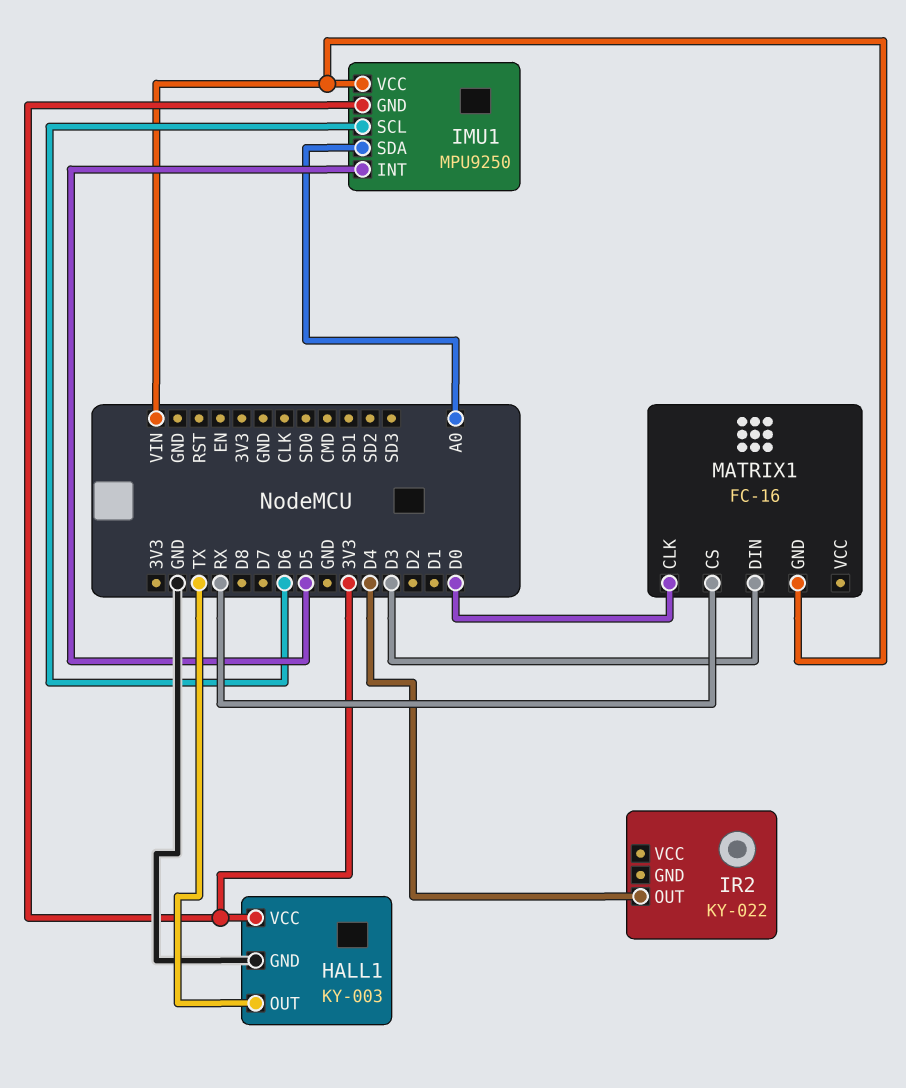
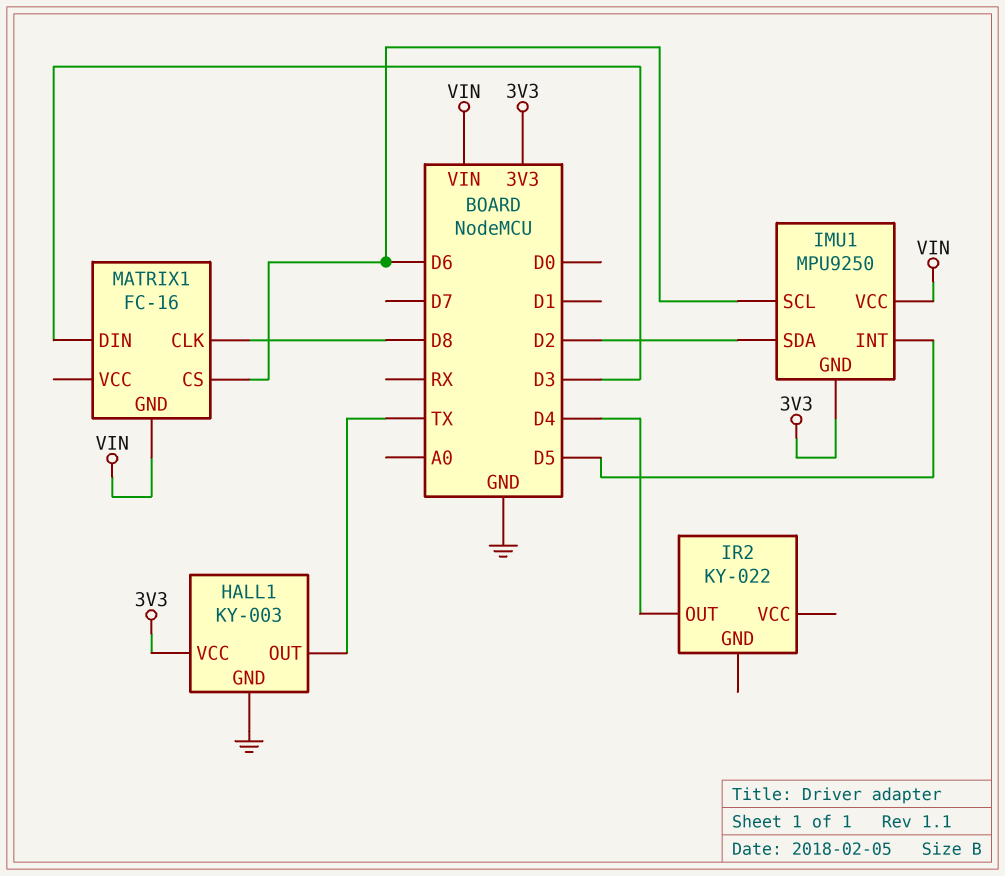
IMU1 pin SDA: A0 -> D2
MATRIX1 pin CLK: D0 -> D8
MATRIX1 pin CS: RX -> D6

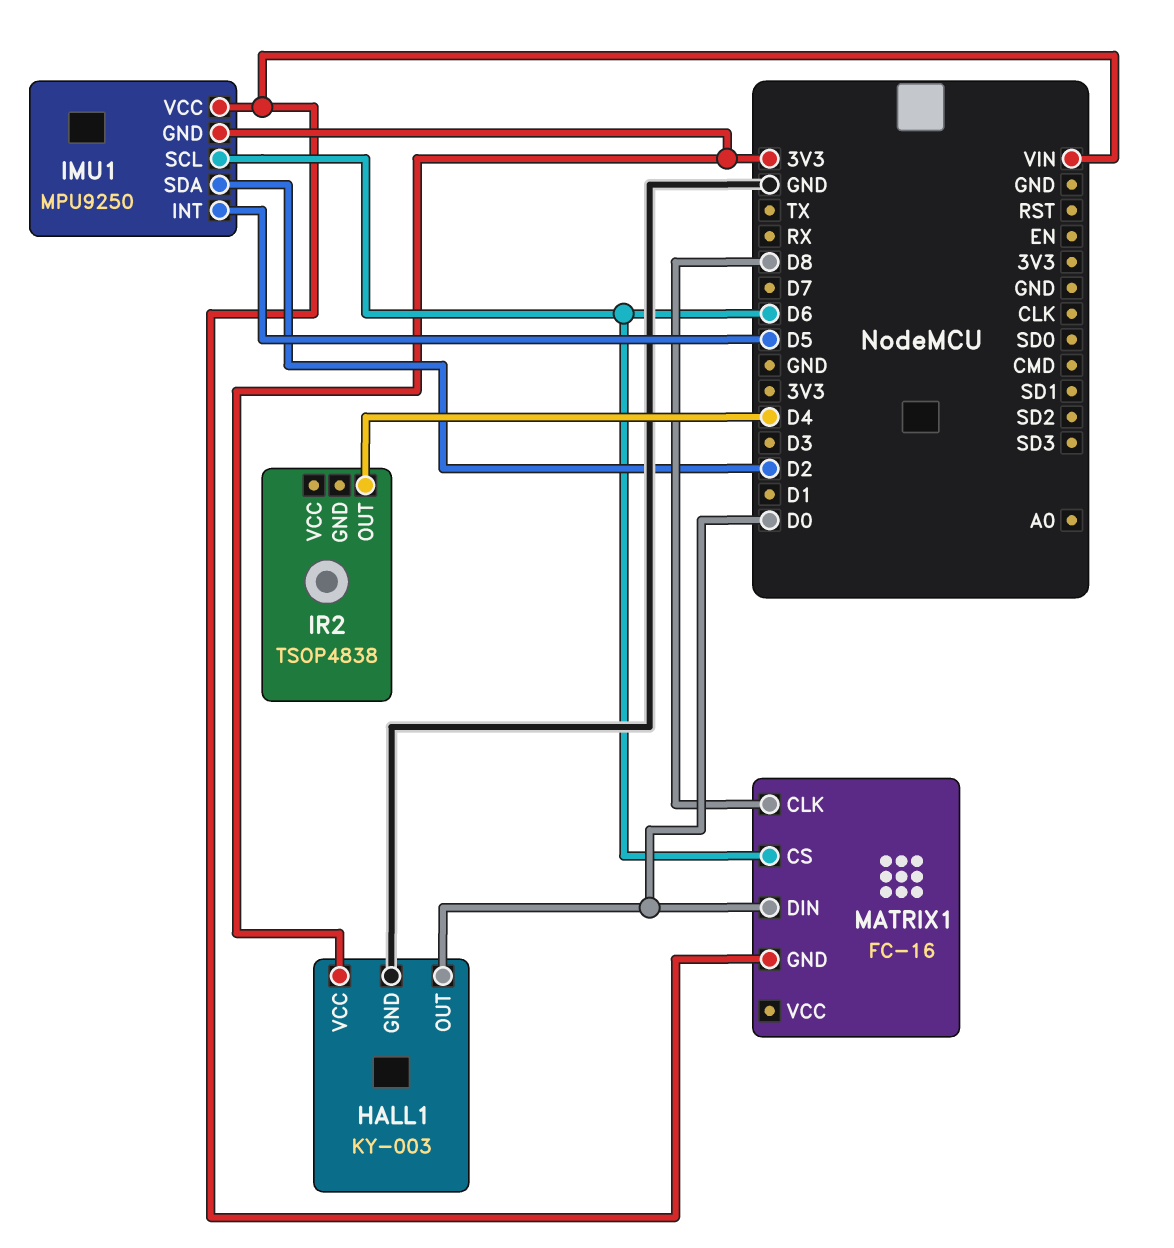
HALL1 pin OUT: TX -> D0
IR2: KY-022 -> TSOP4838
MATRIX1 pin DIN: D3 -> D0

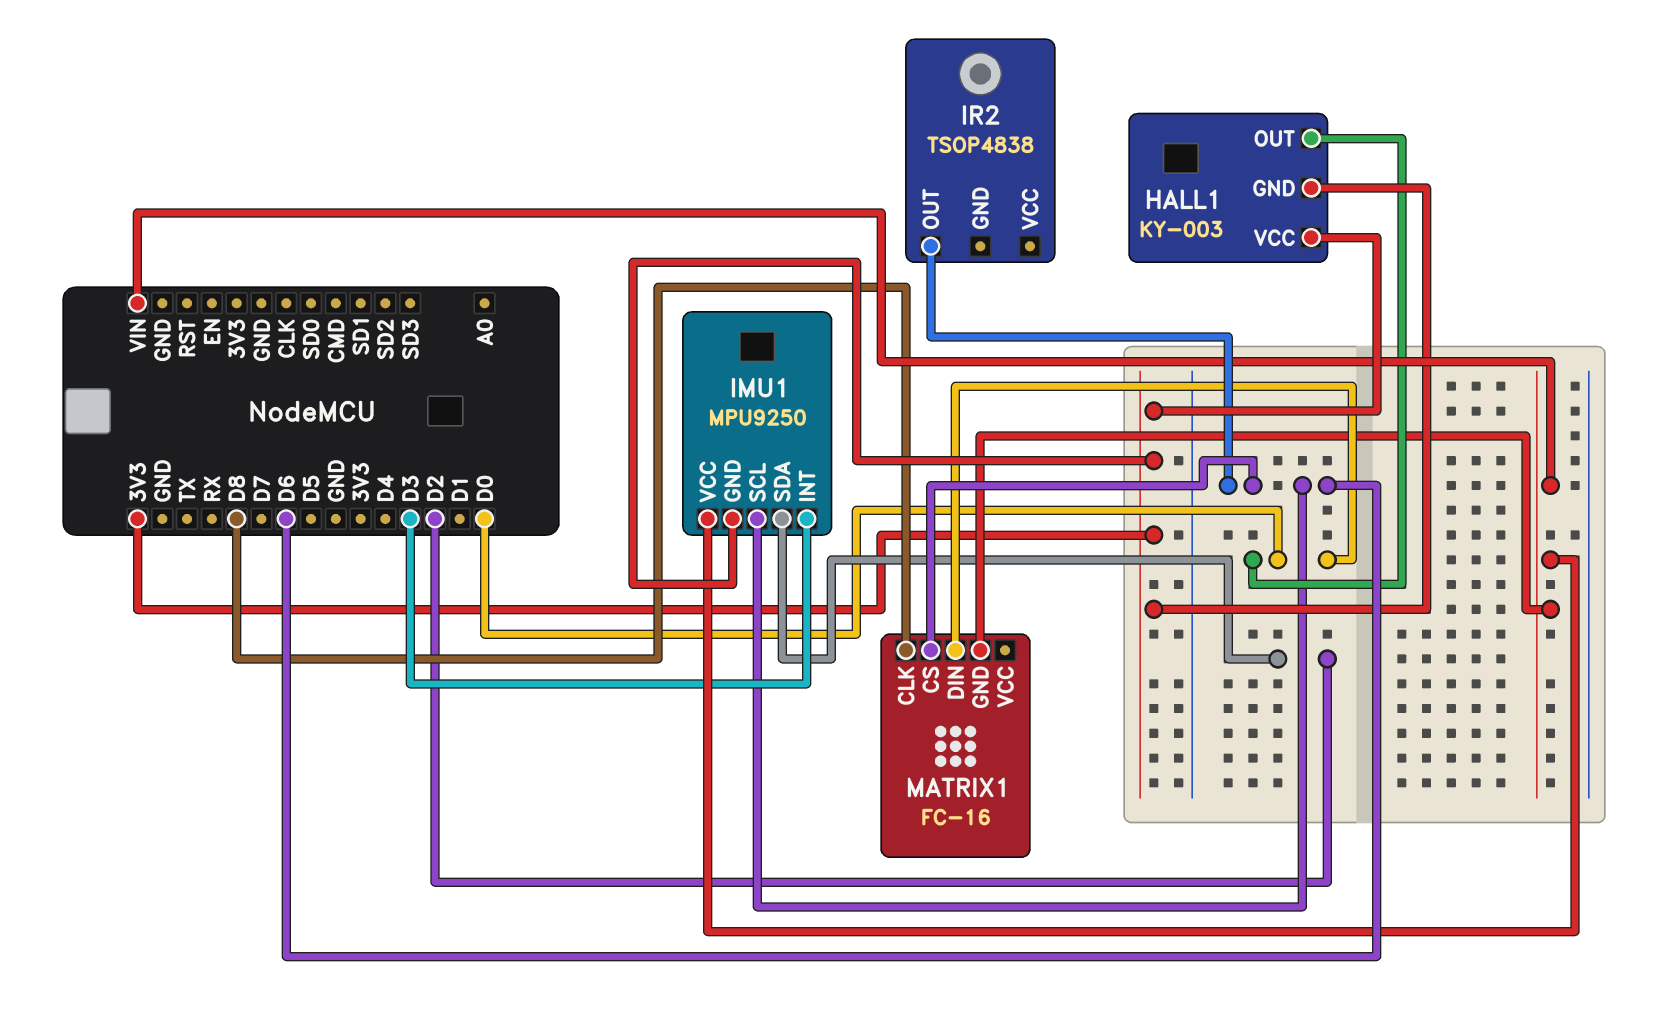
HALL1 pin GND: GND -> 3V3
IMU1 pin INT: D5 -> D3
IR2 pin OUT: D4 -> D6

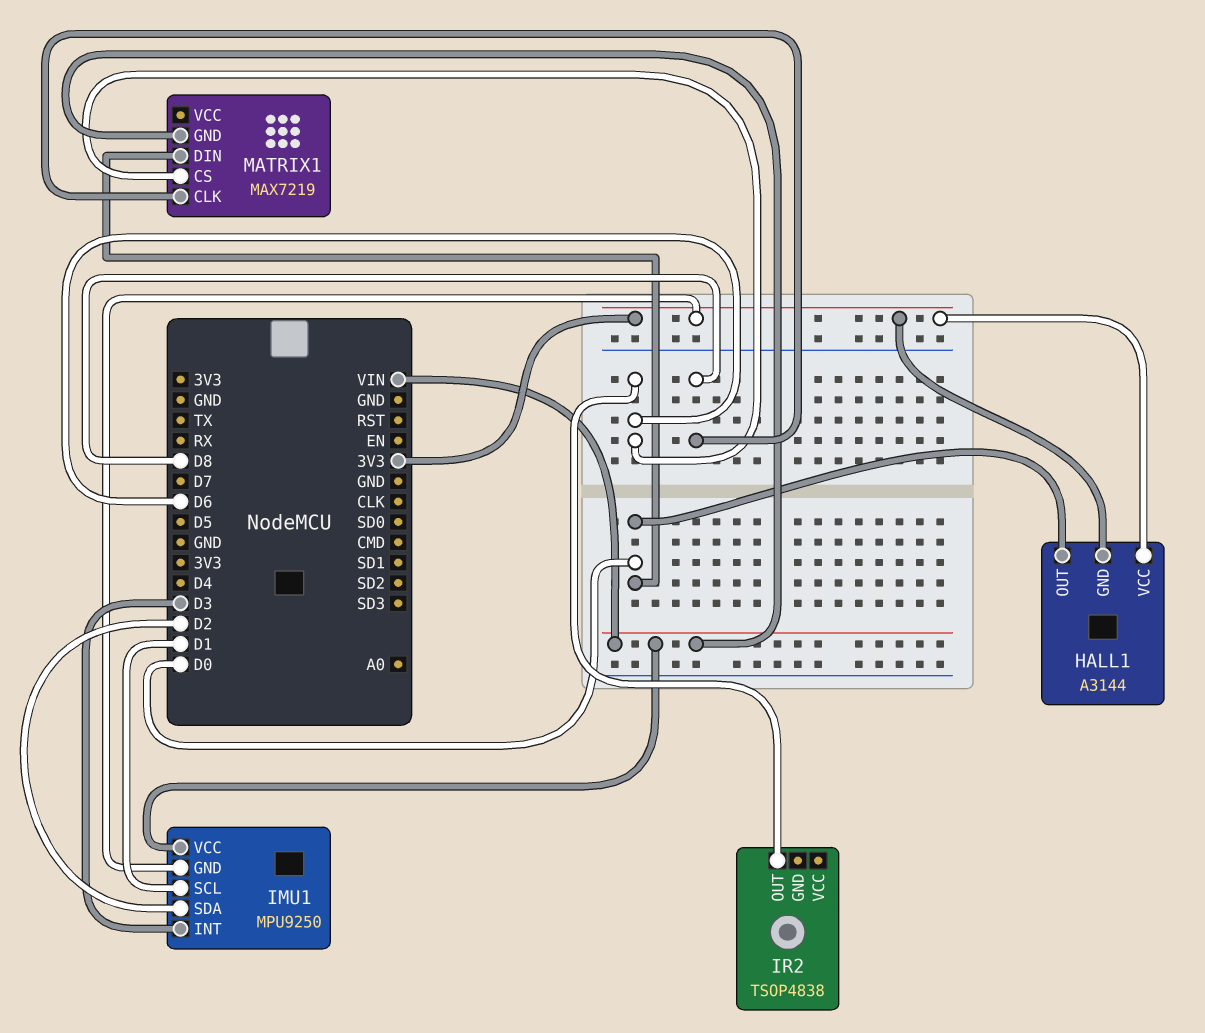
HALL1: KY-003 -> A3144
IMU1 pin SCL: D6 -> D1
MATRIX1: FC-16 -> MAX7219

